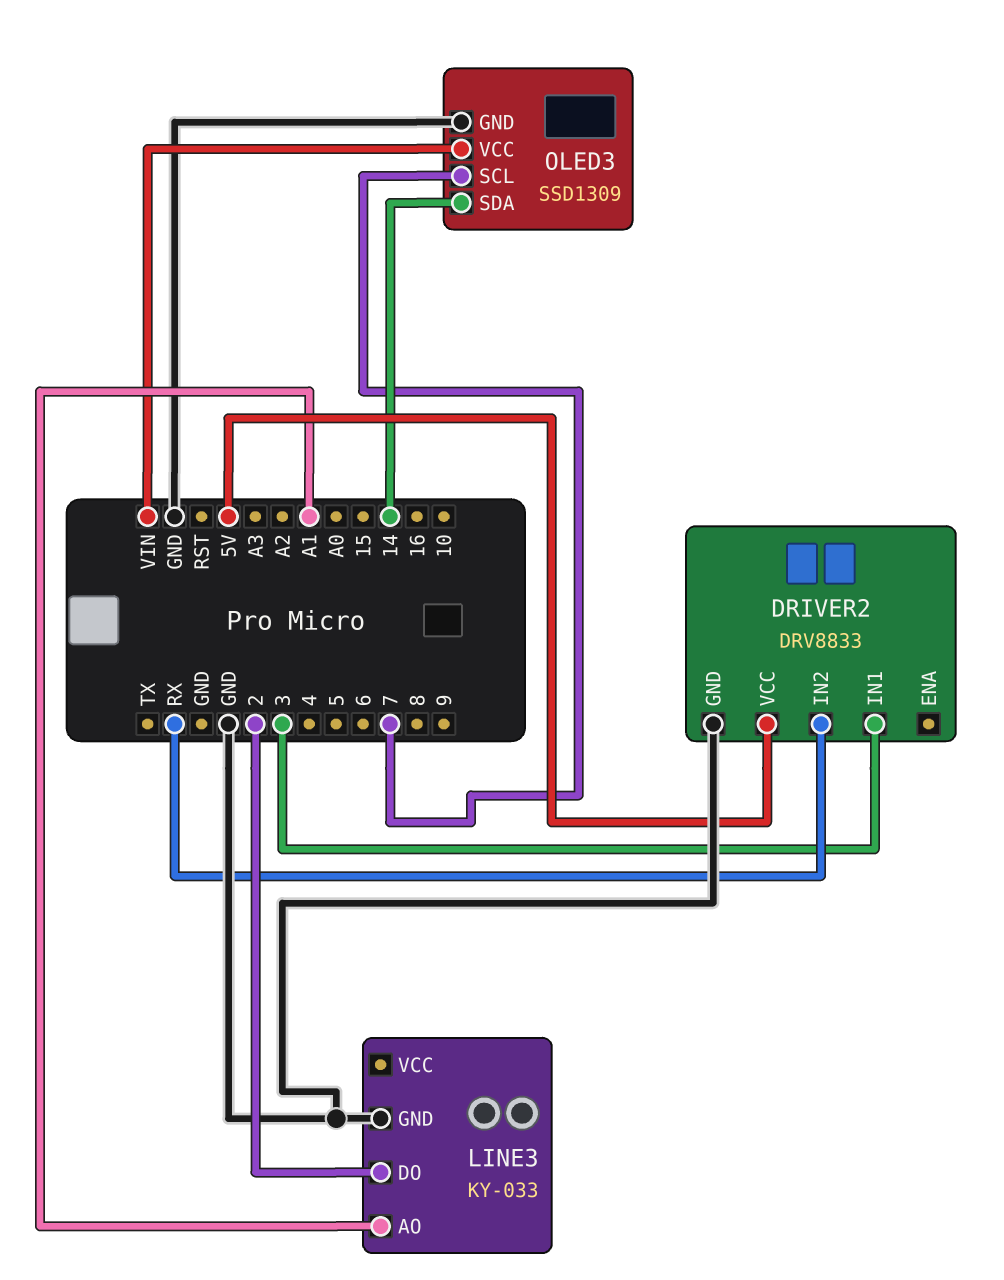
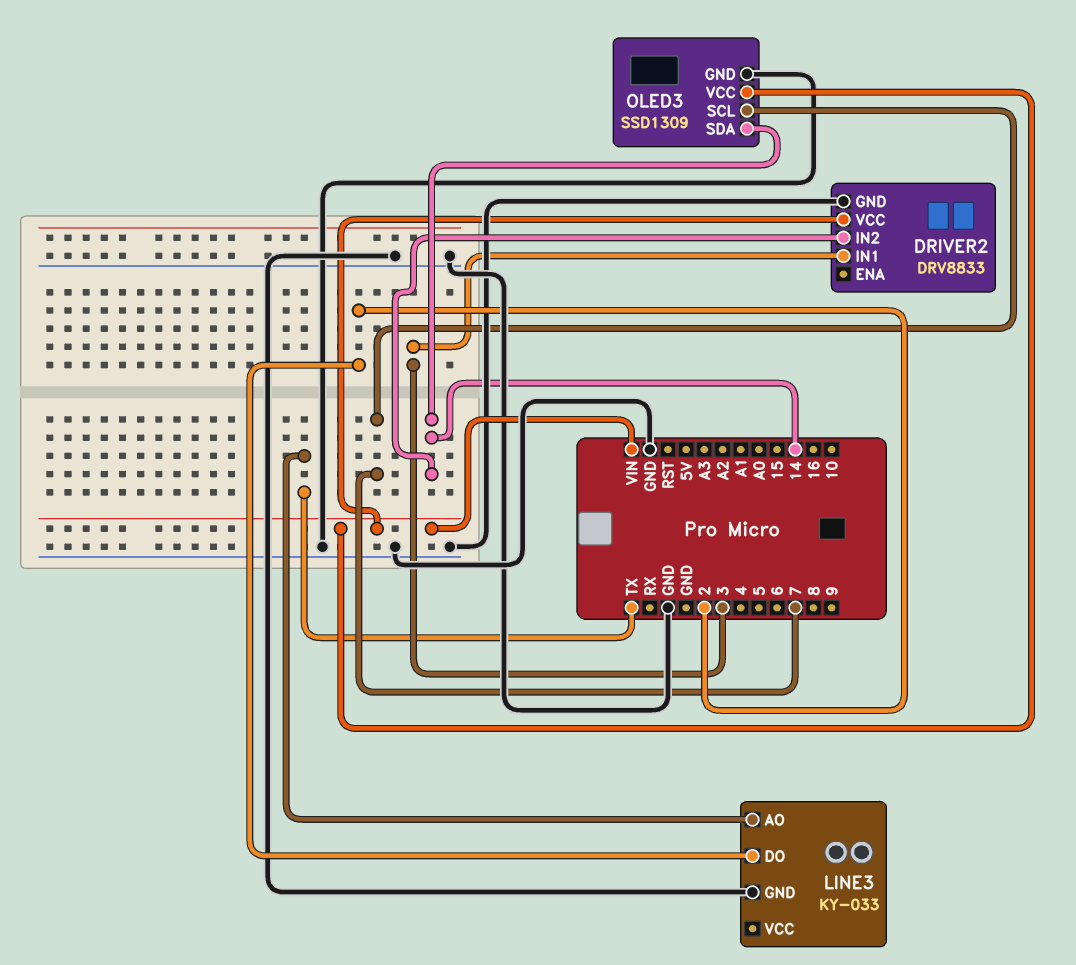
DRIVER2 pin IN2: RX -> 14
DRIVER2 pin VCC: 5V -> VIN
LINE3 pin AO: A1 -> TX

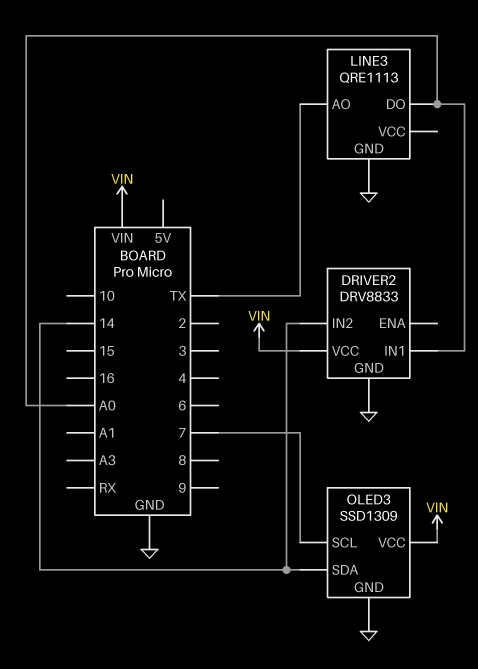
DRIVER2 pin IN1: 3 -> A0
LINE3: KY-033 -> QRE1113
LINE3 pin DO: 2 -> A0

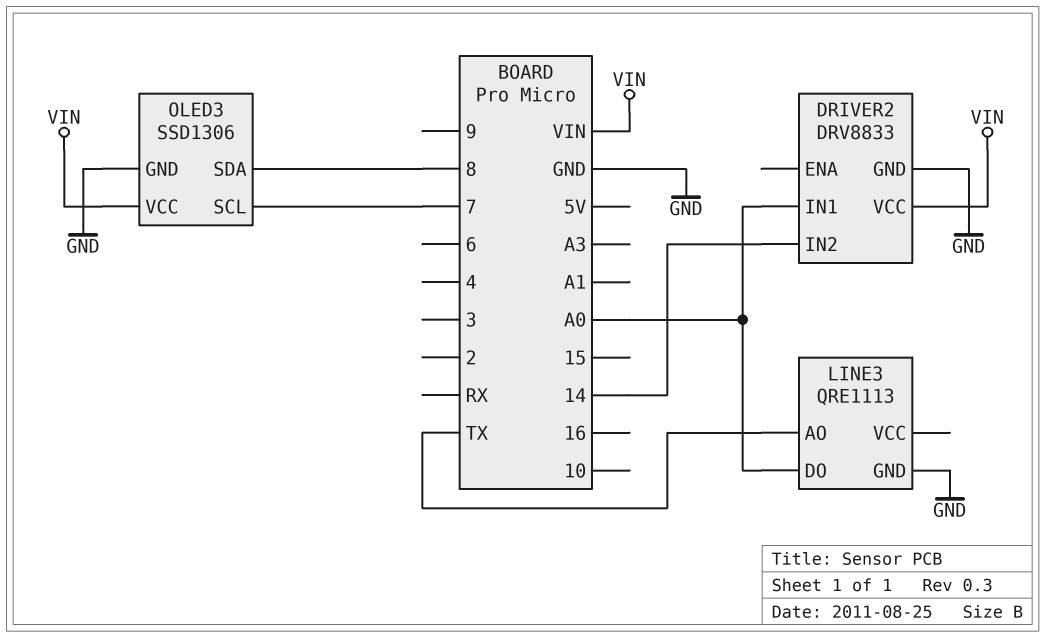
OLED3: SSD1309 -> SSD1306
OLED3 pin SDA: 14 -> 8

